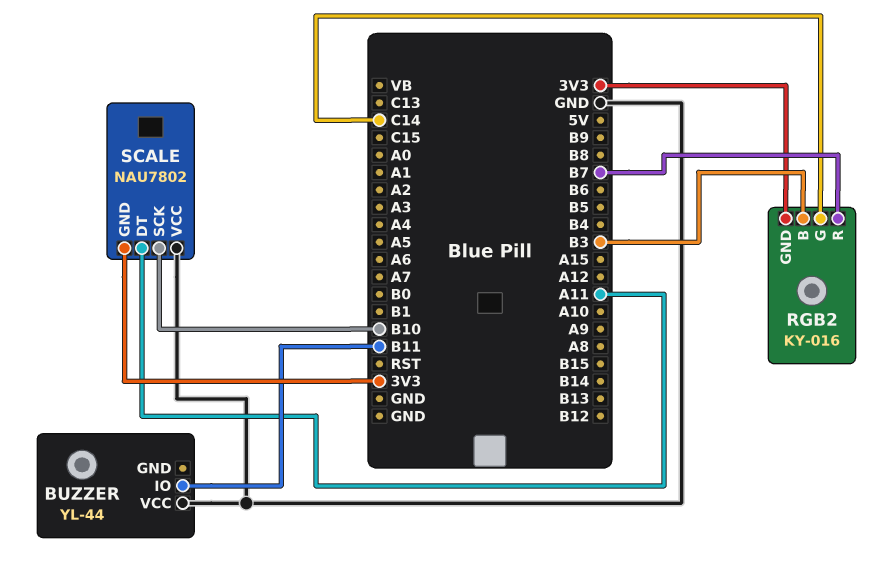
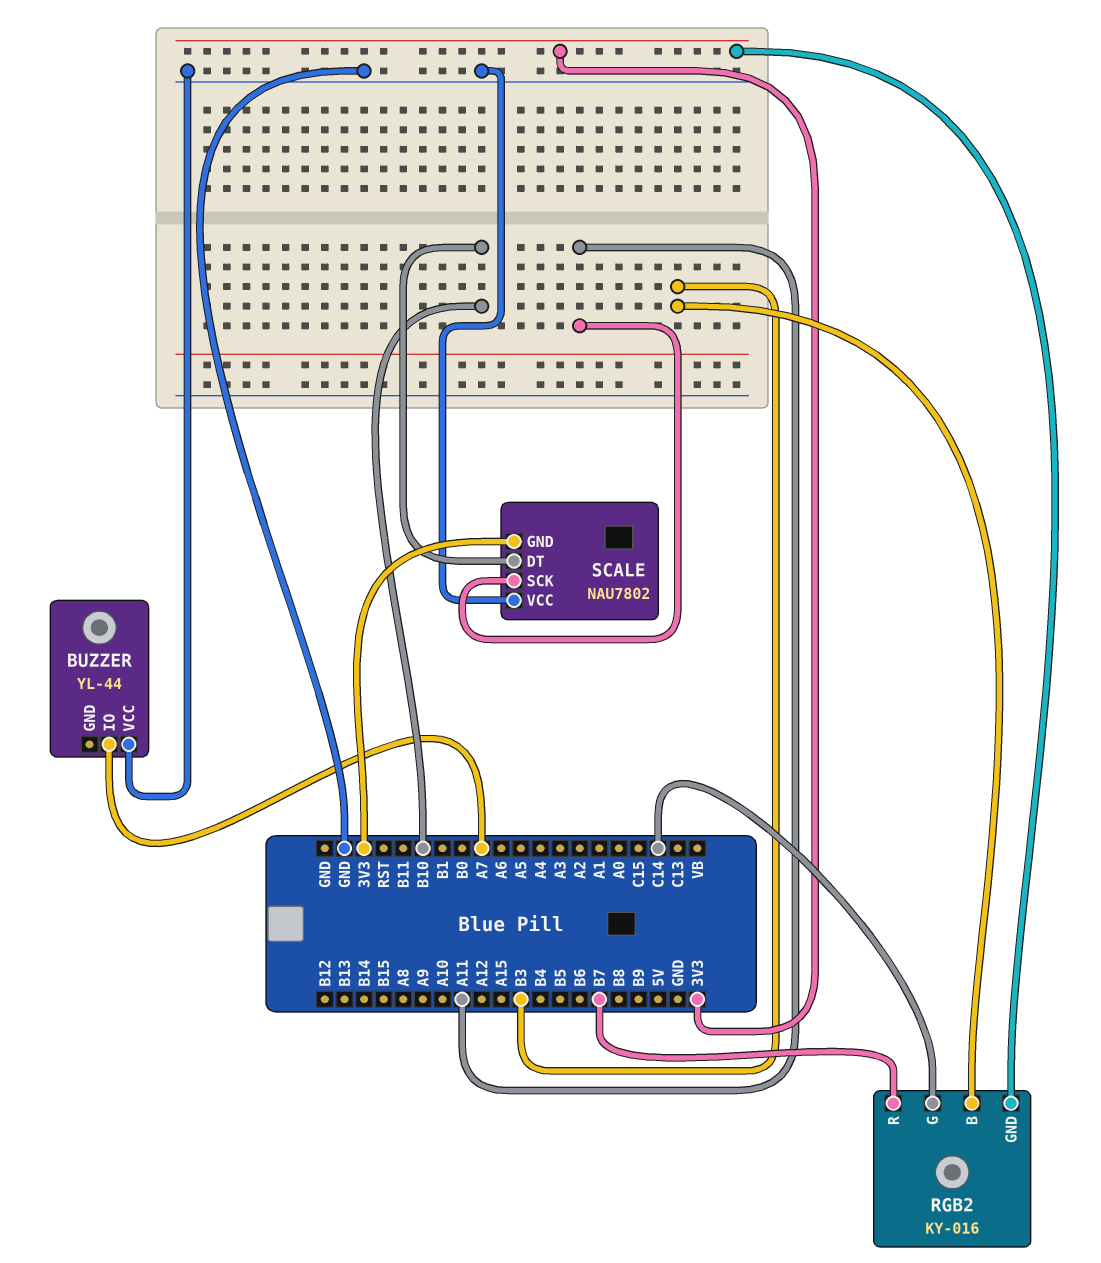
BUZZER pin IO: B11 -> A7
SCALE pin DT: A11 -> B10
SCALE pin SCK: B10 -> A11

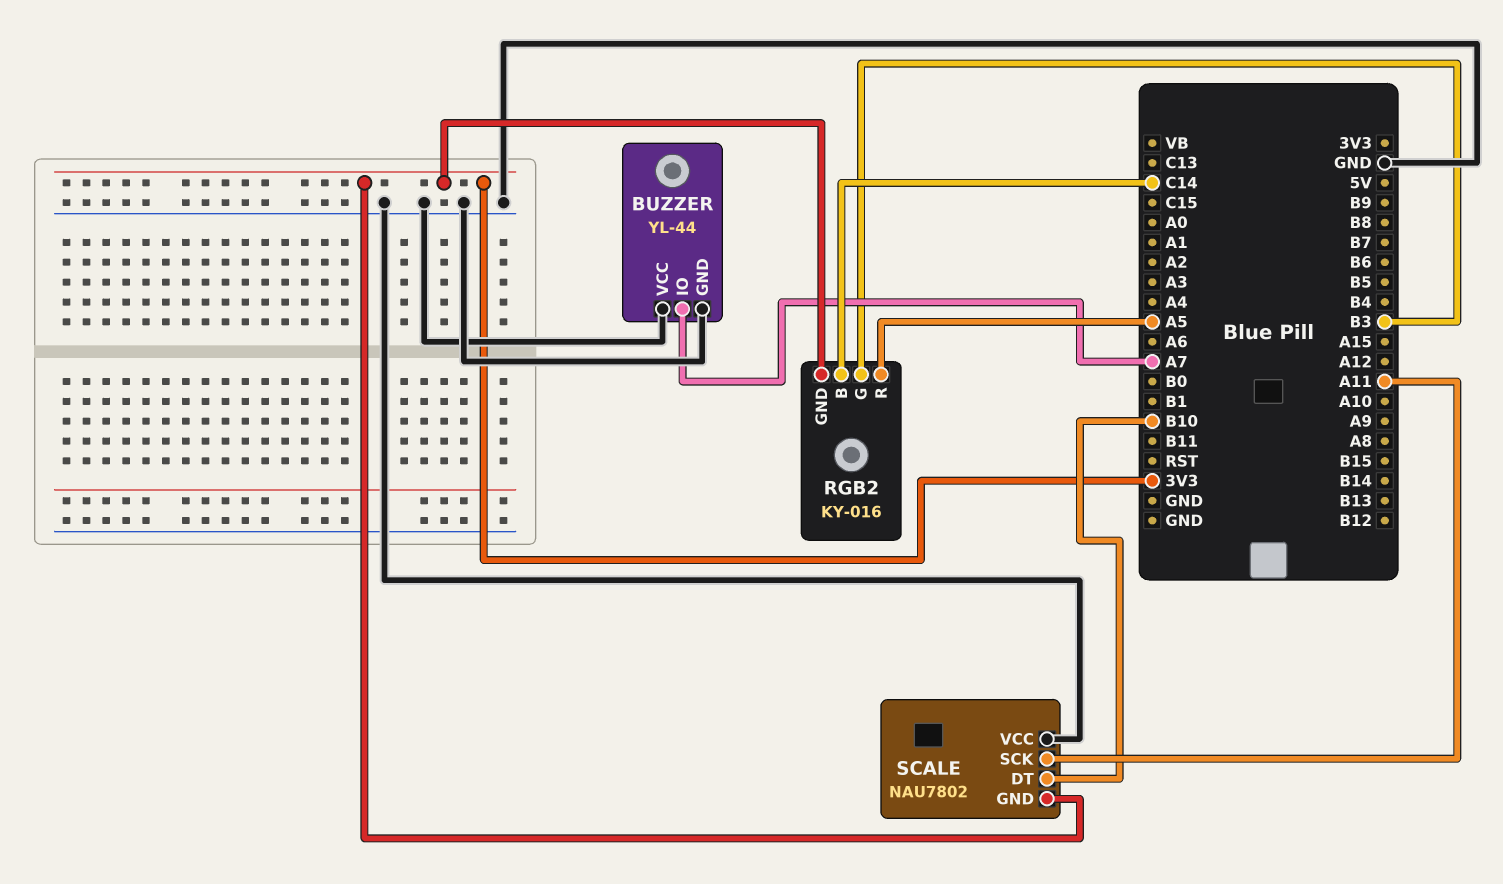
BUZZER pin GND: none -> GND
RGB2 pin B: B3 -> C14
RGB2 pin G: C14 -> B3
RGB2 pin R: B7 -> A5

